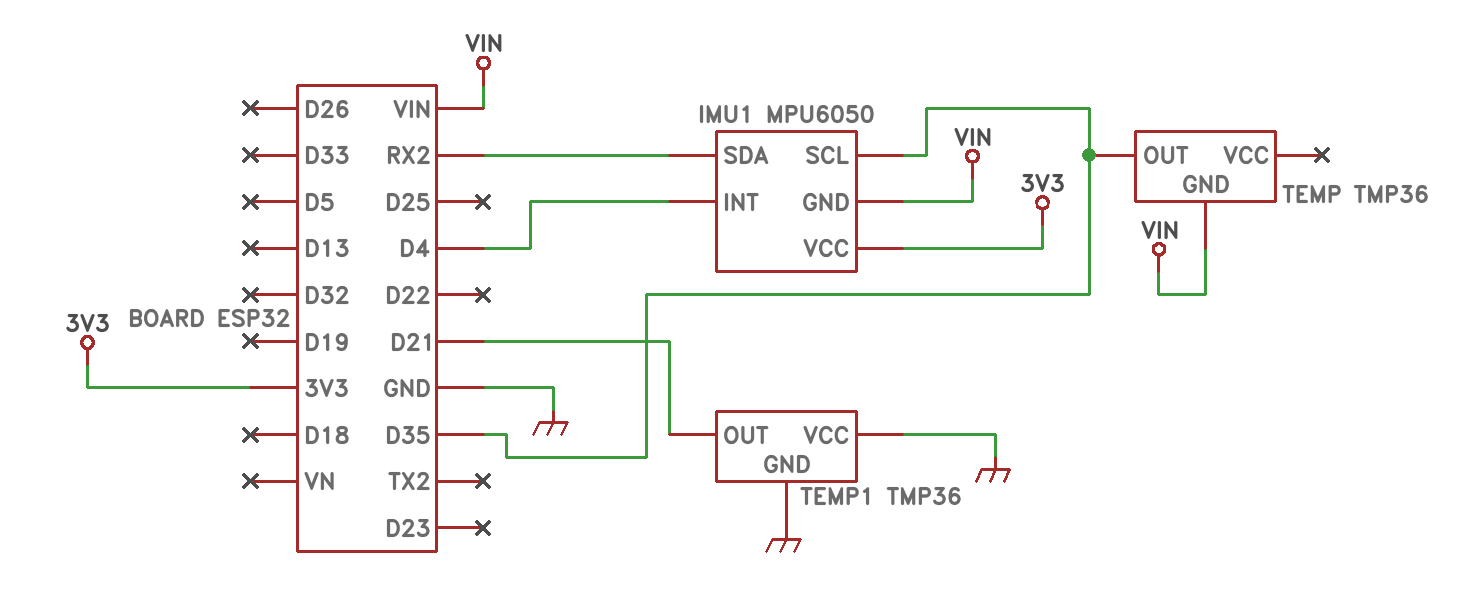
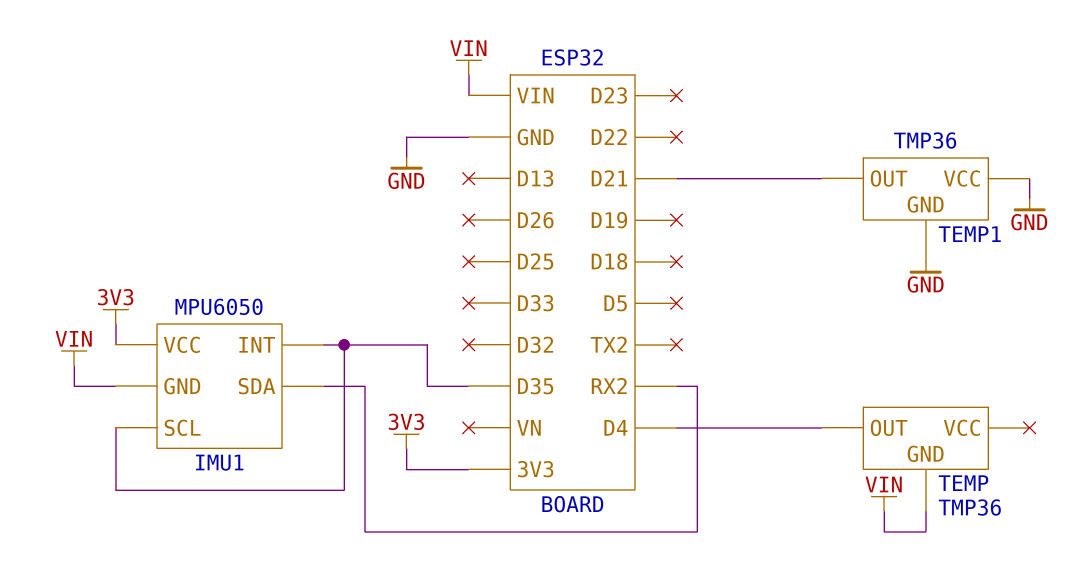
IMU1 pin INT: D4 -> D35
TEMP pin OUT: D35 -> D4

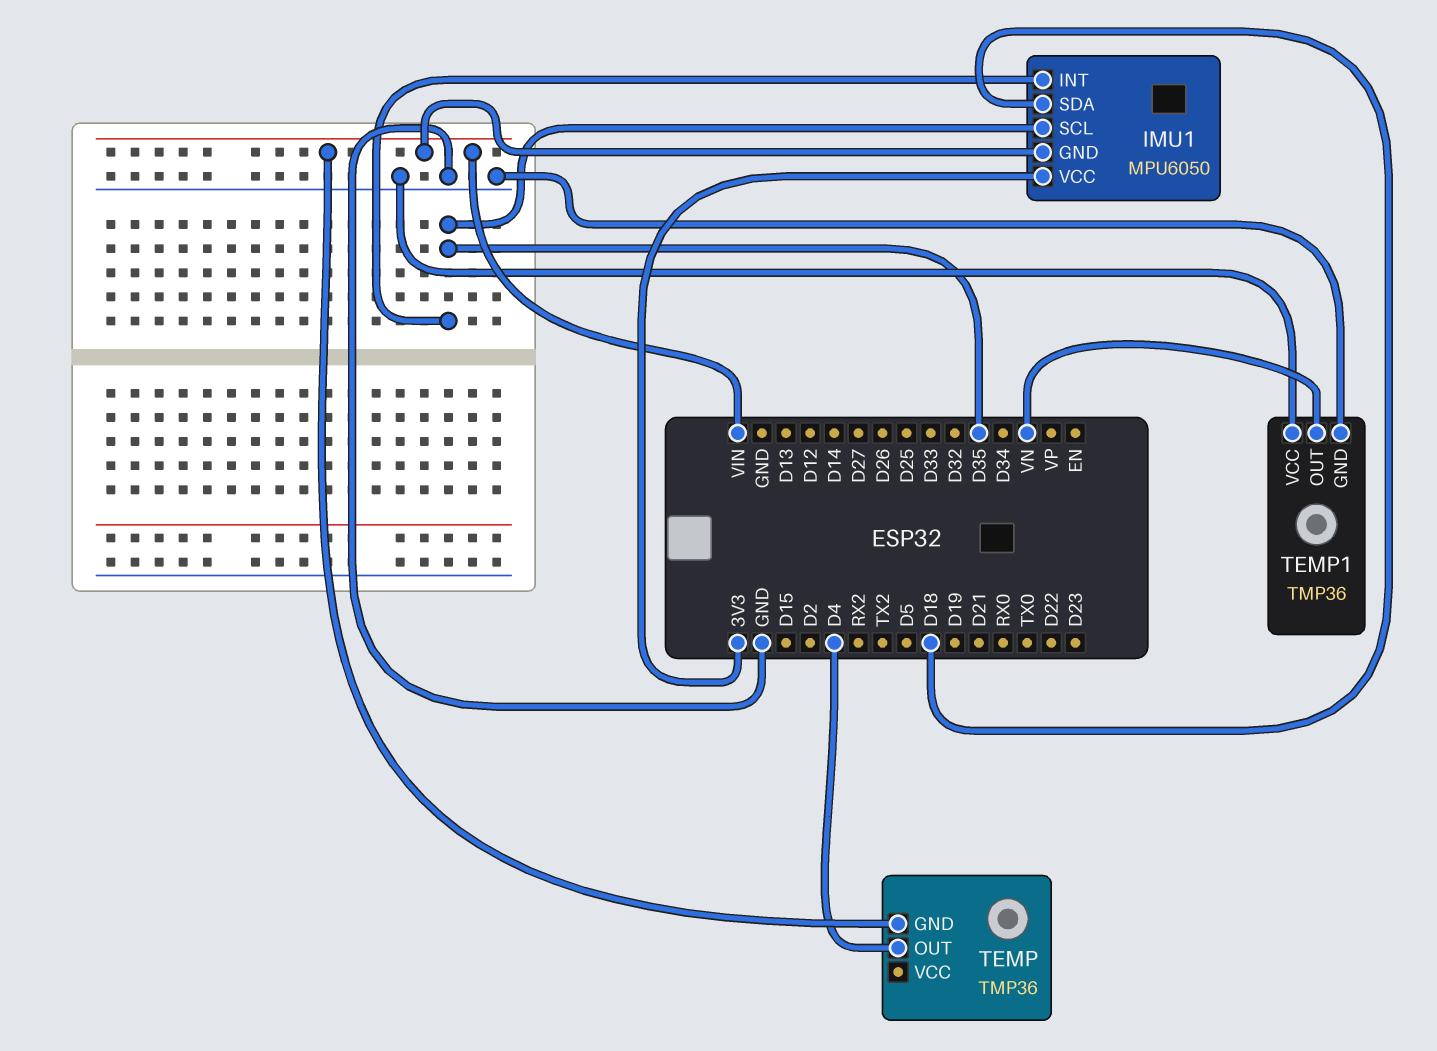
IMU1 pin SDA: RX2 -> D18
TEMP1 pin OUT: D21 -> VN

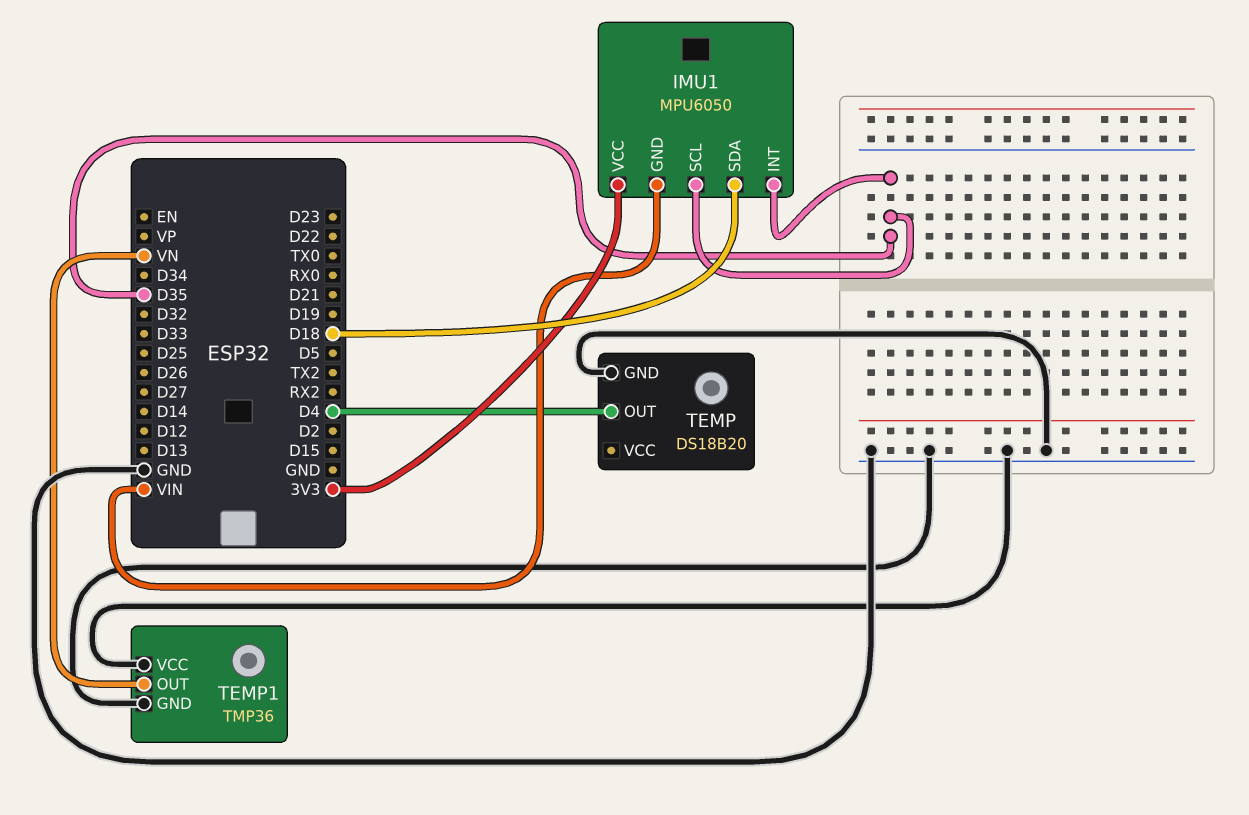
TEMP: TMP36 -> DS18B20
TEMP pin GND: VIN -> GND

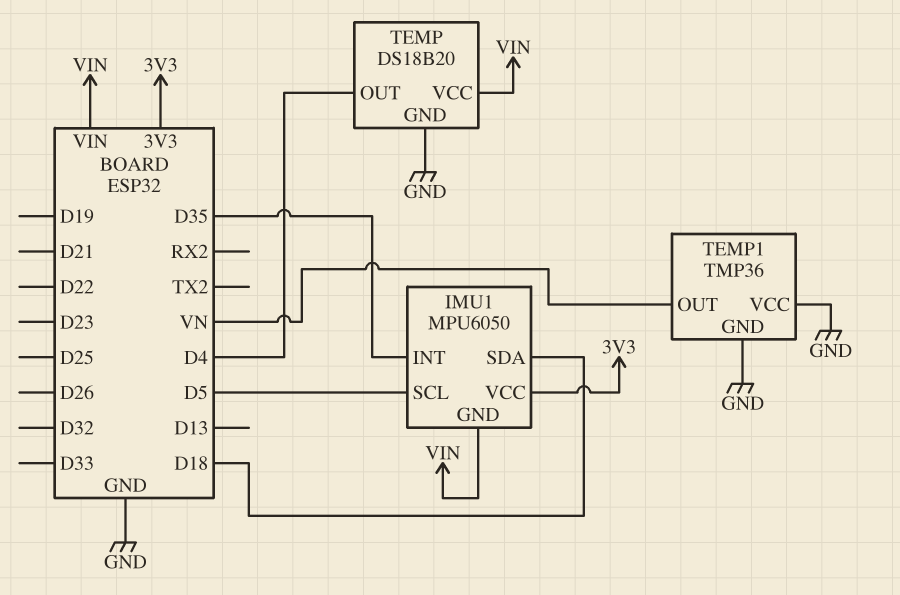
IMU1 pin SCL: D35 -> D5
TEMP pin VCC: none -> VIN

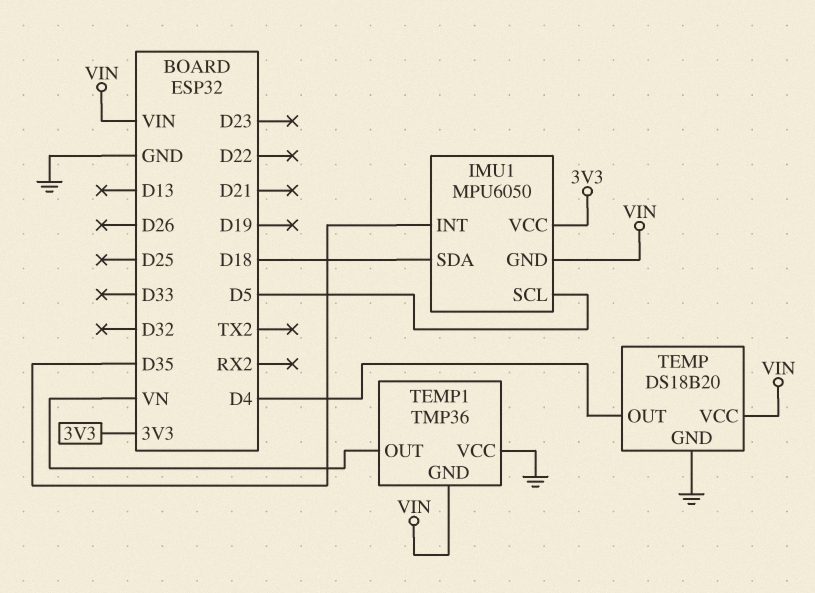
TEMP1 pin GND: GND -> VIN

